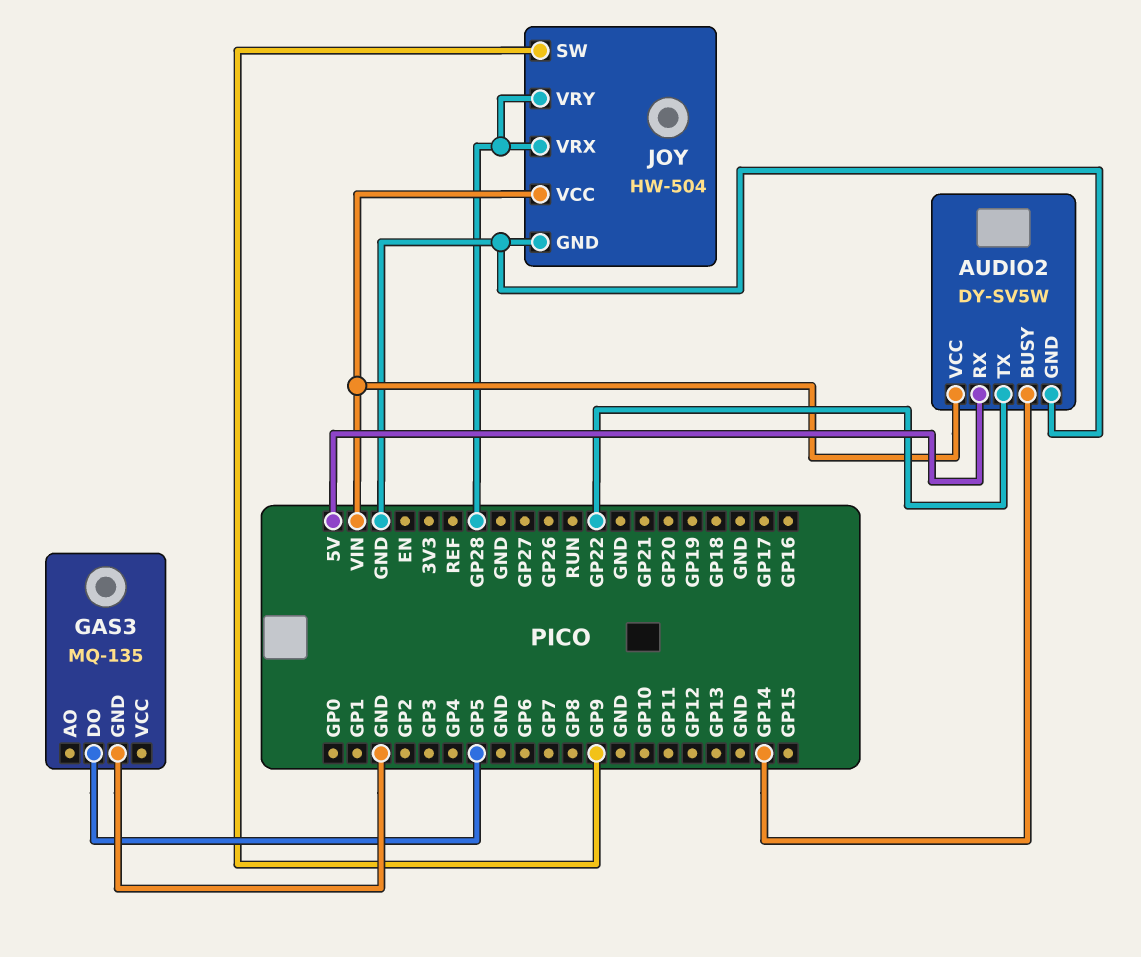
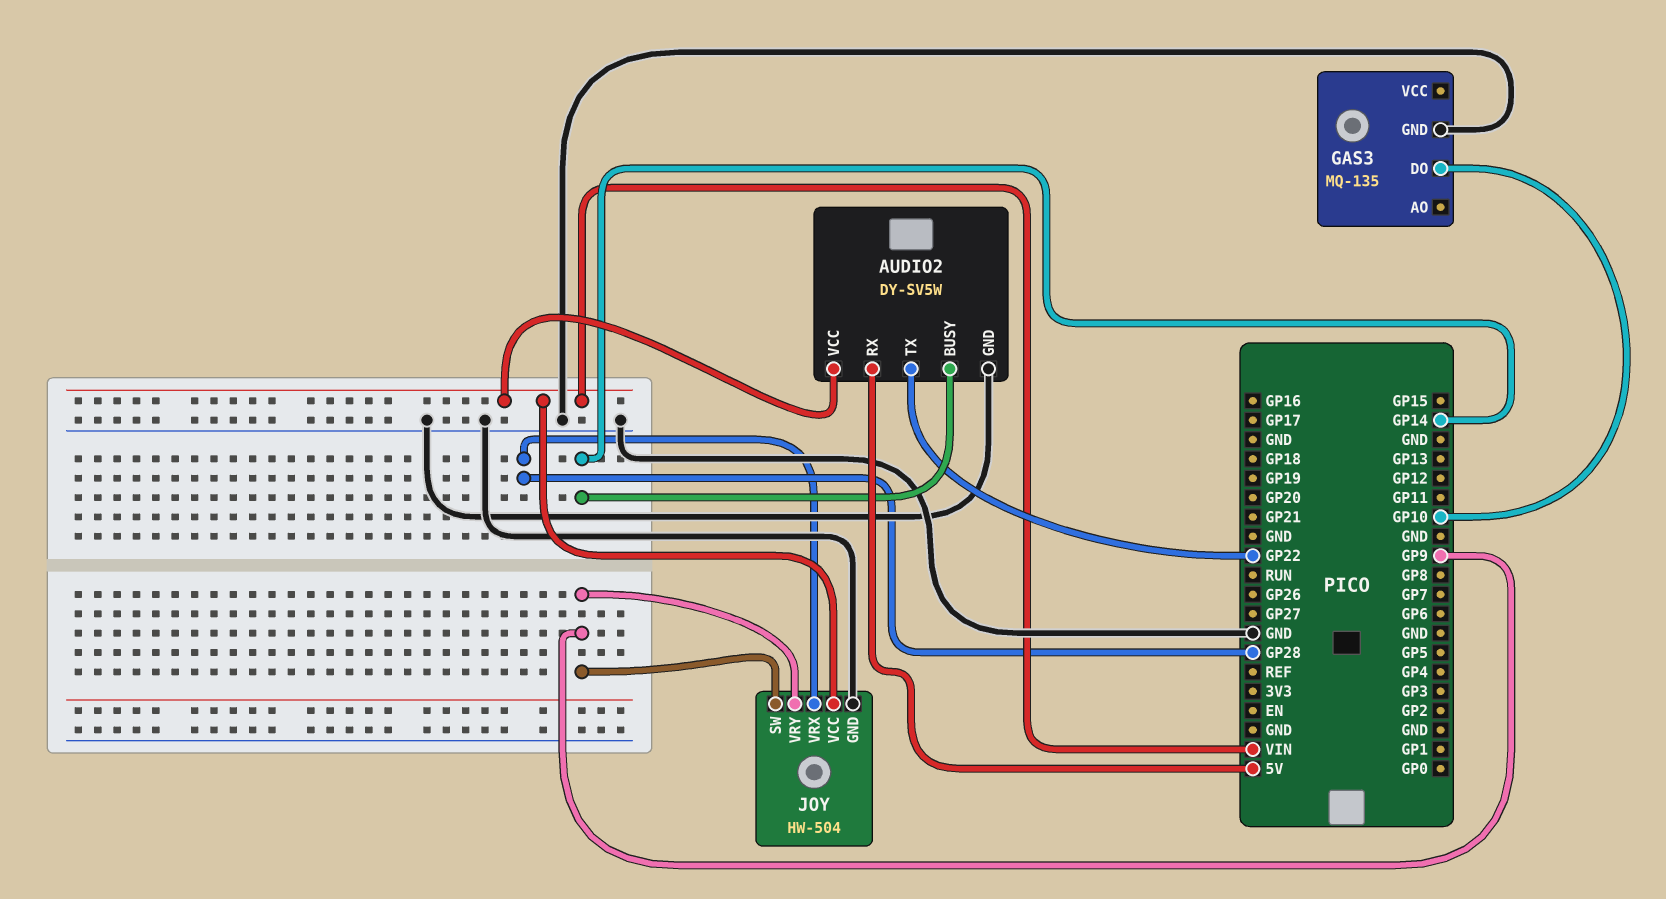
GAS3 pin DO: GP5 -> GP10
JOY pin VRY: GP28 -> GP9

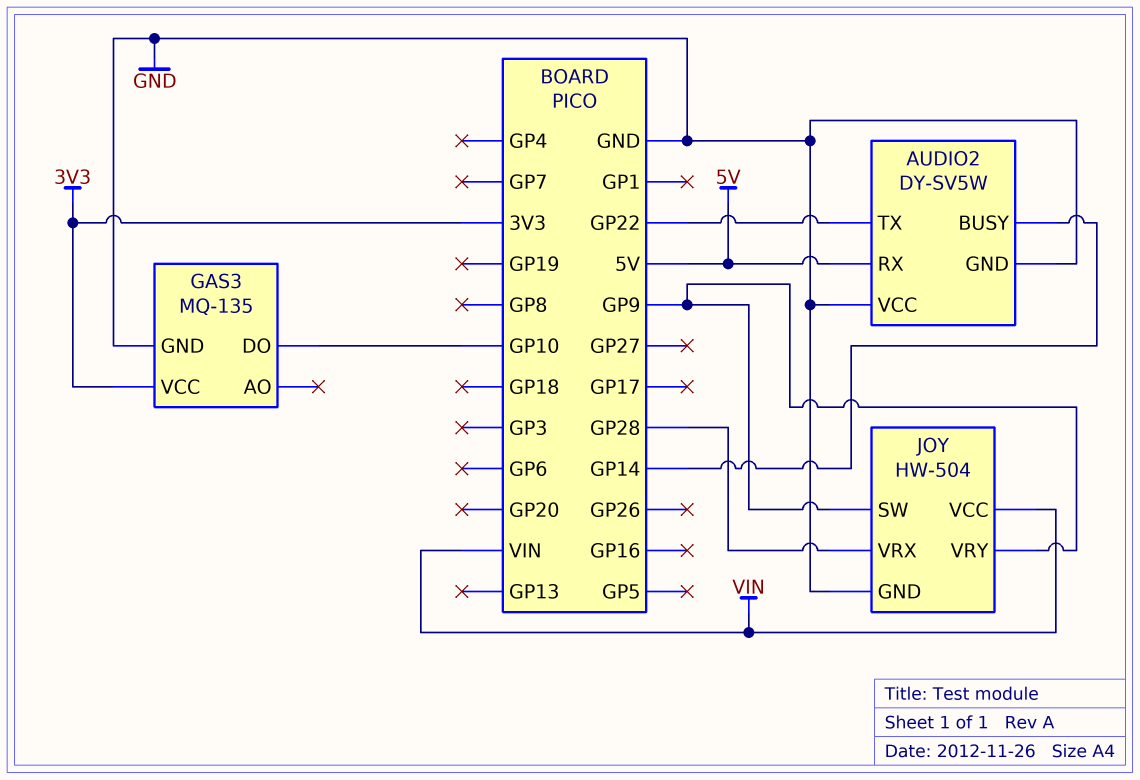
AUDIO2 pin VCC: VIN -> GND
GAS3 pin VCC: none -> 3V3

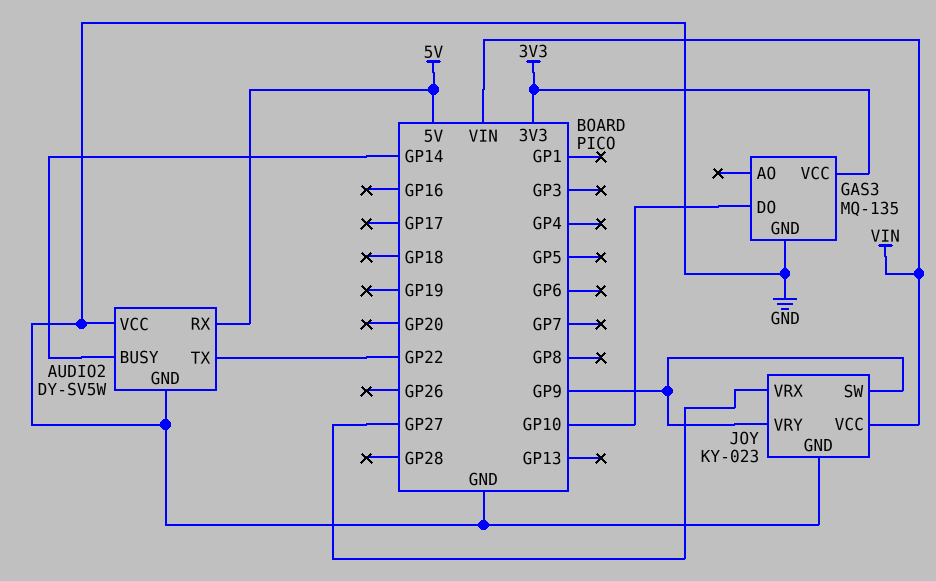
JOY: HW-504 -> KY-023
JOY pin VRX: GP28 -> GP27

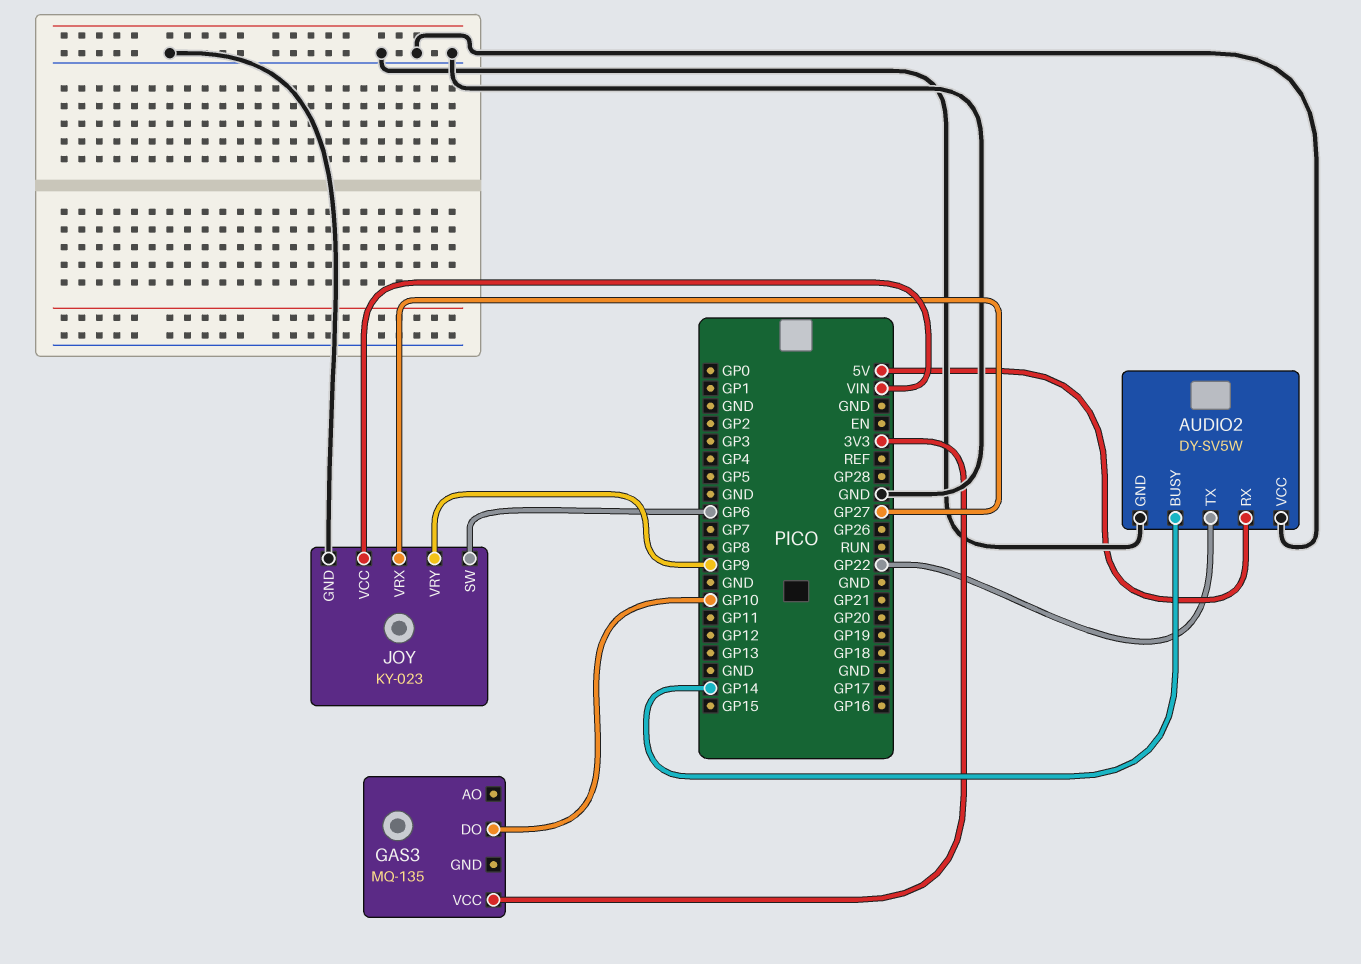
GAS3 pin GND: GND -> none
JOY pin SW: GP9 -> GP6

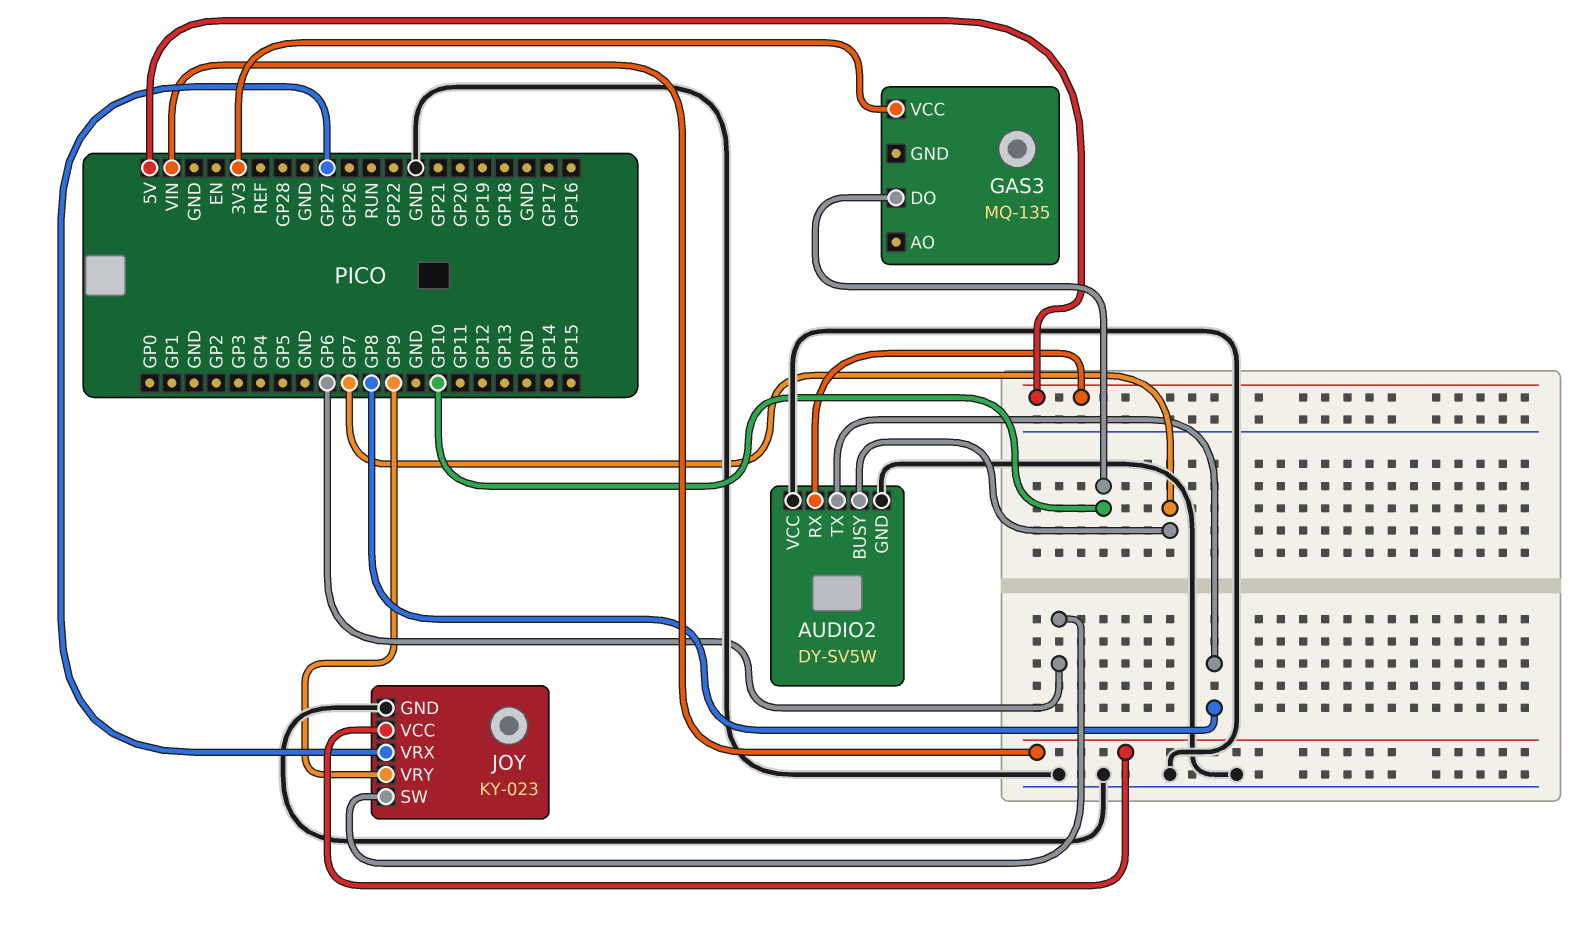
AUDIO2 pin BUSY: GP14 -> GP7
AUDIO2 pin TX: GP22 -> GP8

